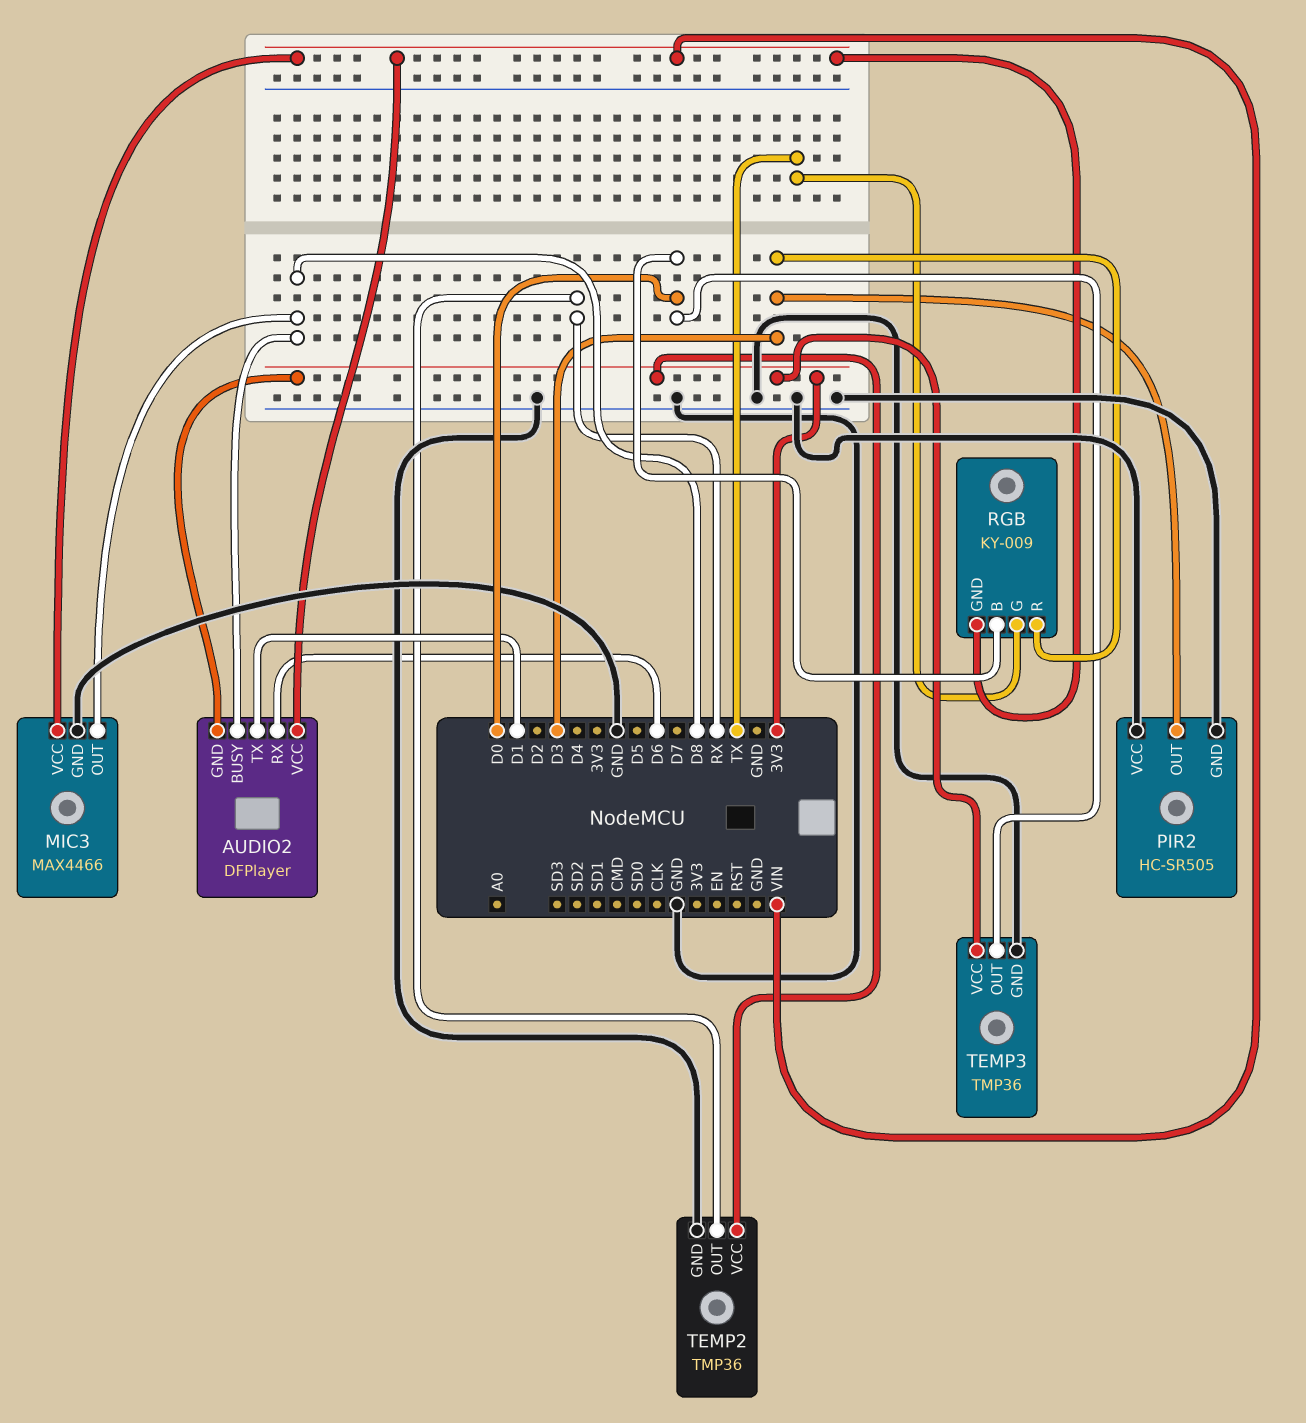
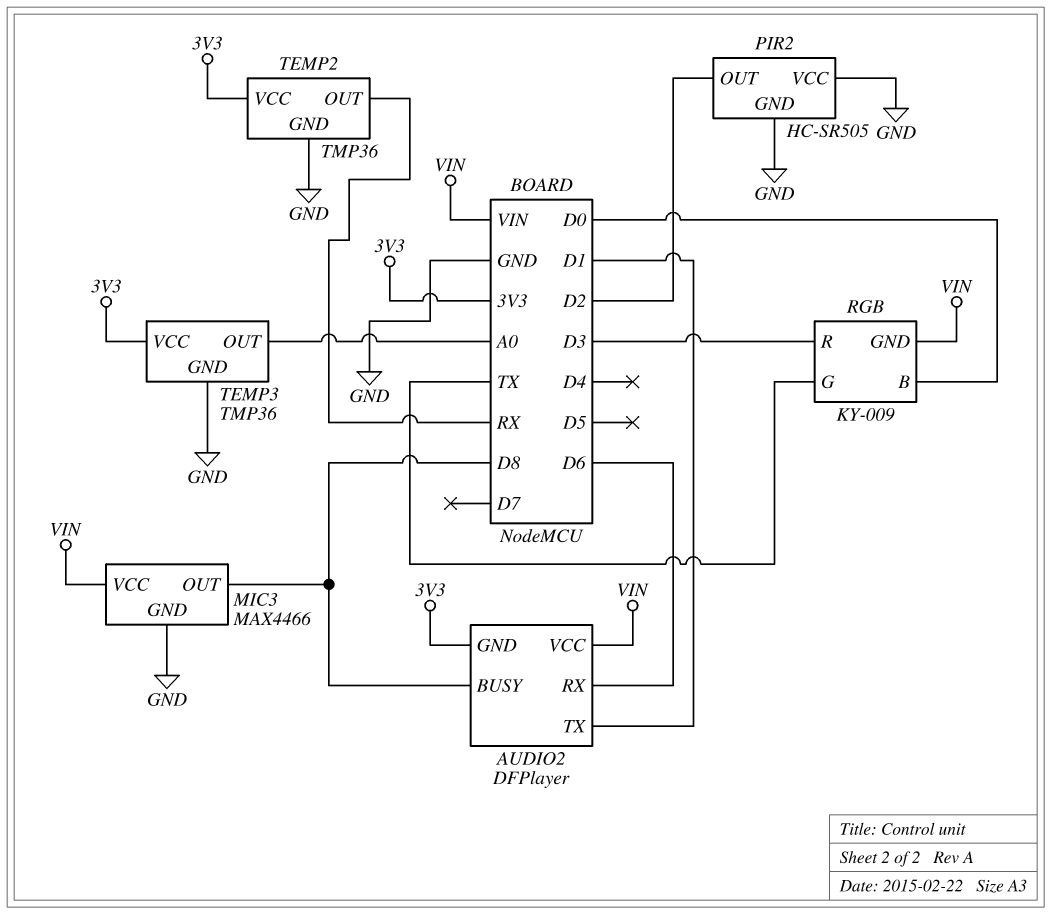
PIR2 pin OUT: D3 -> D2
TEMP3 pin OUT: D0 -> A0

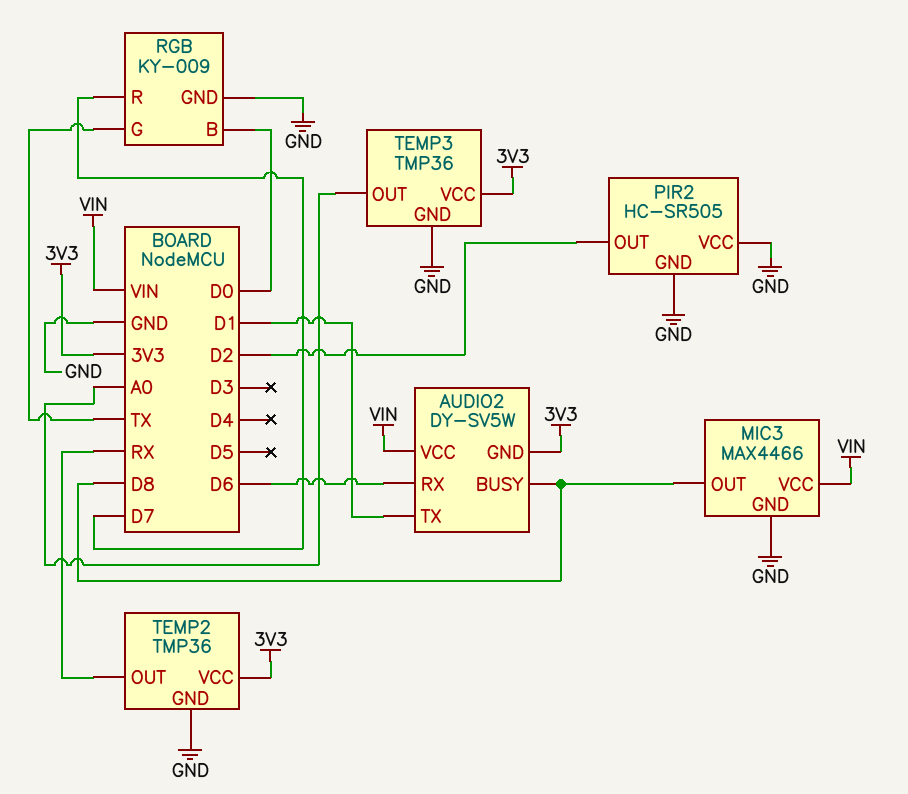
AUDIO2: DFPlayer -> DY-SV5W
RGB pin GND: VIN -> GND
RGB pin R: D3 -> D7

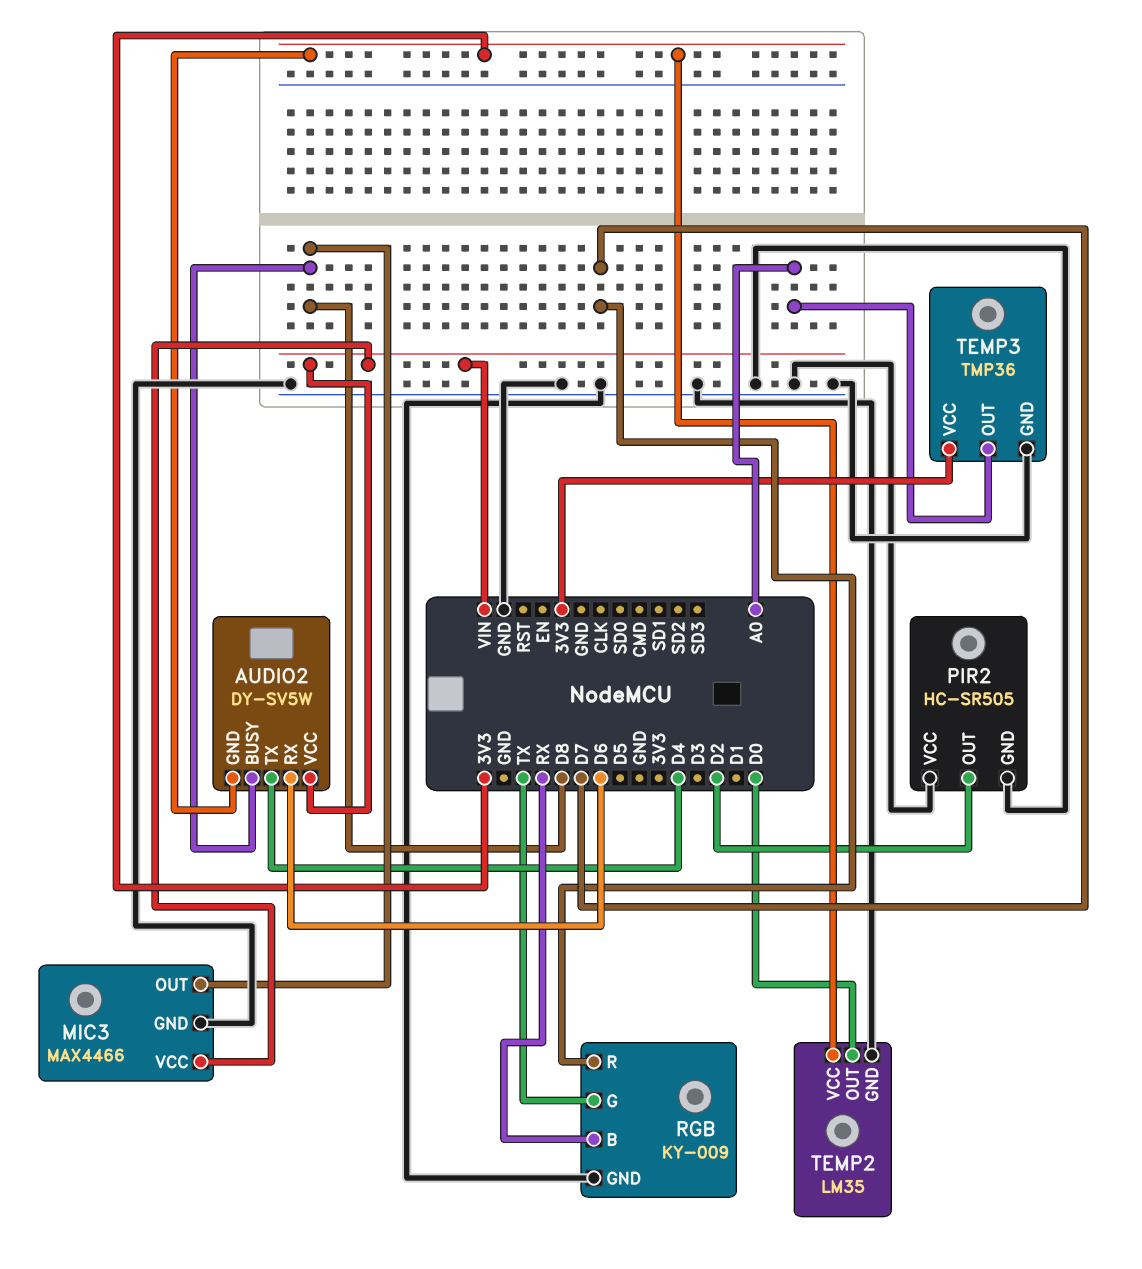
AUDIO2 pin TX: D1 -> D4
RGB pin B: D0 -> RX
TEMP2: TMP36 -> LM35
TEMP2 pin OUT: RX -> D0

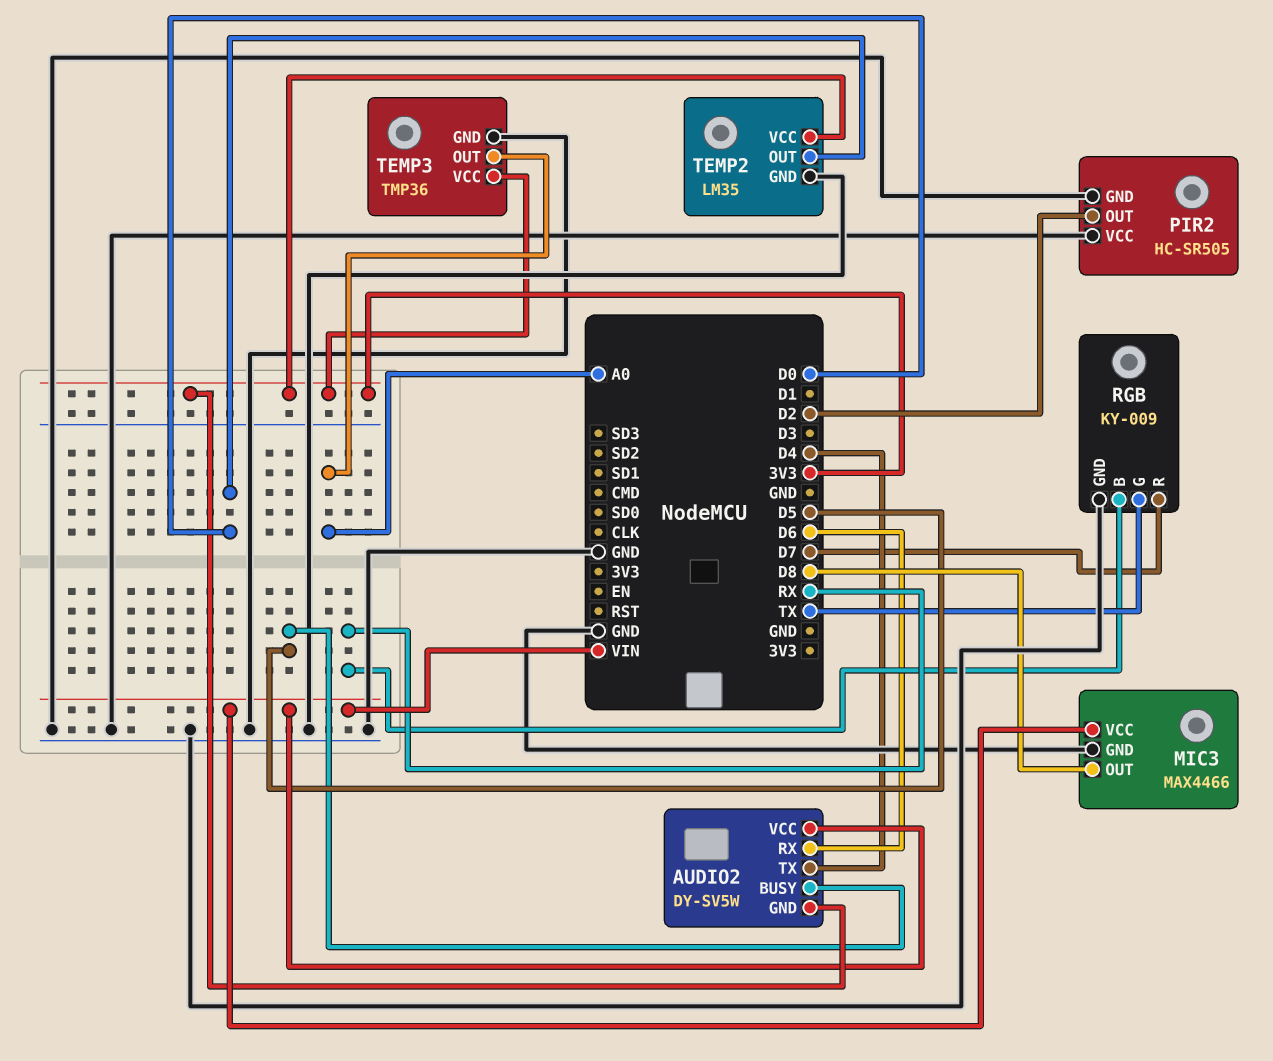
AUDIO2 pin BUSY: D8 -> D5

